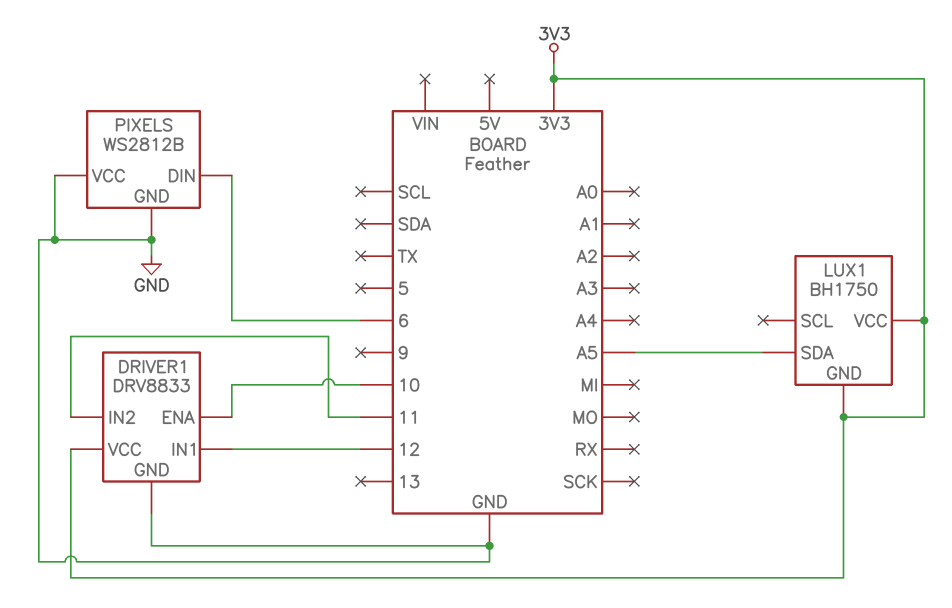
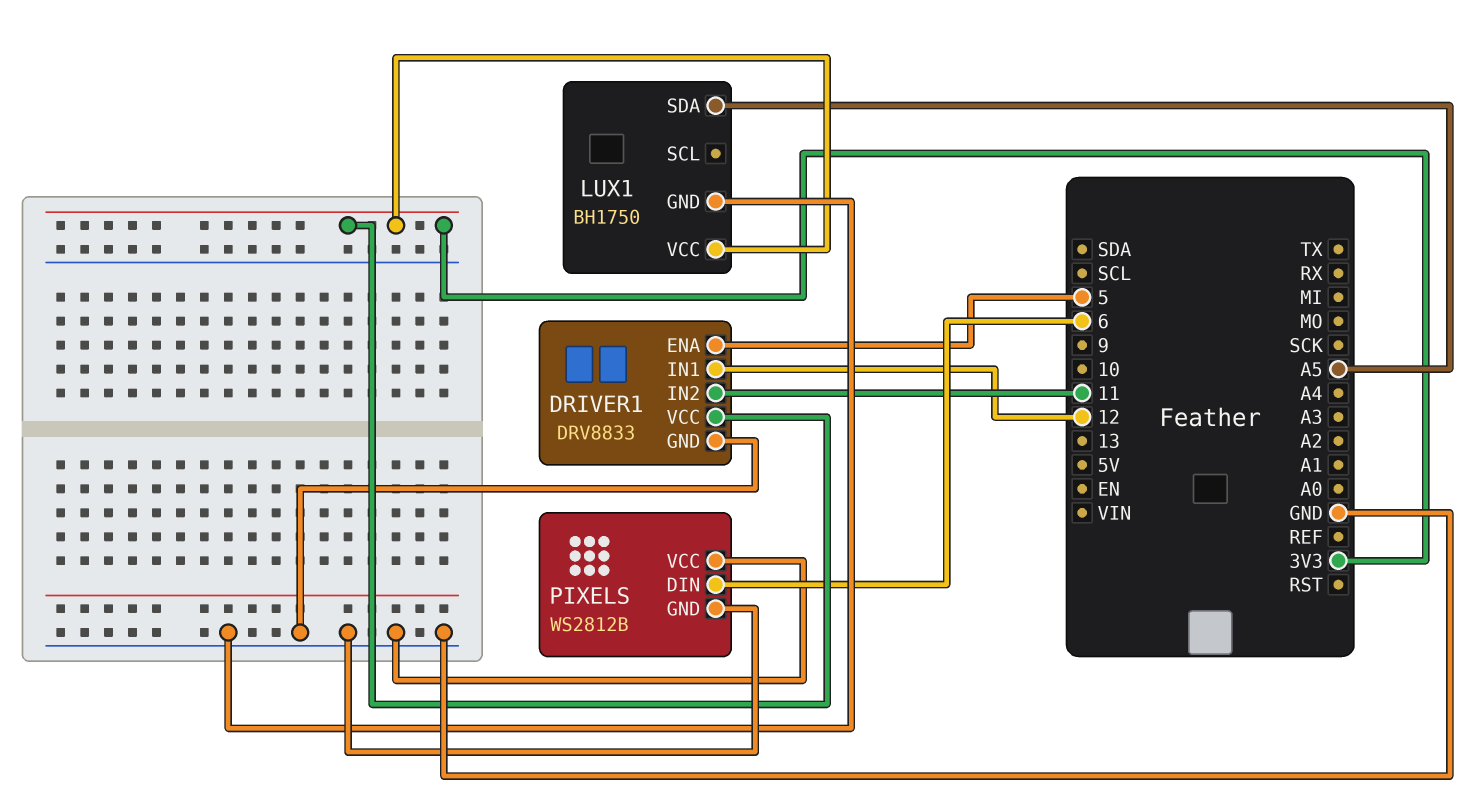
DRIVER1 pin ENA: 10 -> 5
LUX1 pin GND: 3V3 -> GND

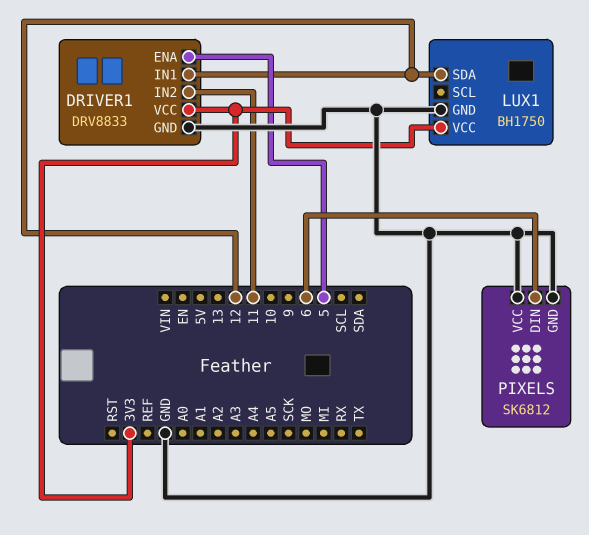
LUX1 pin SDA: A5 -> 12
PIXELS: WS2812B -> SK6812

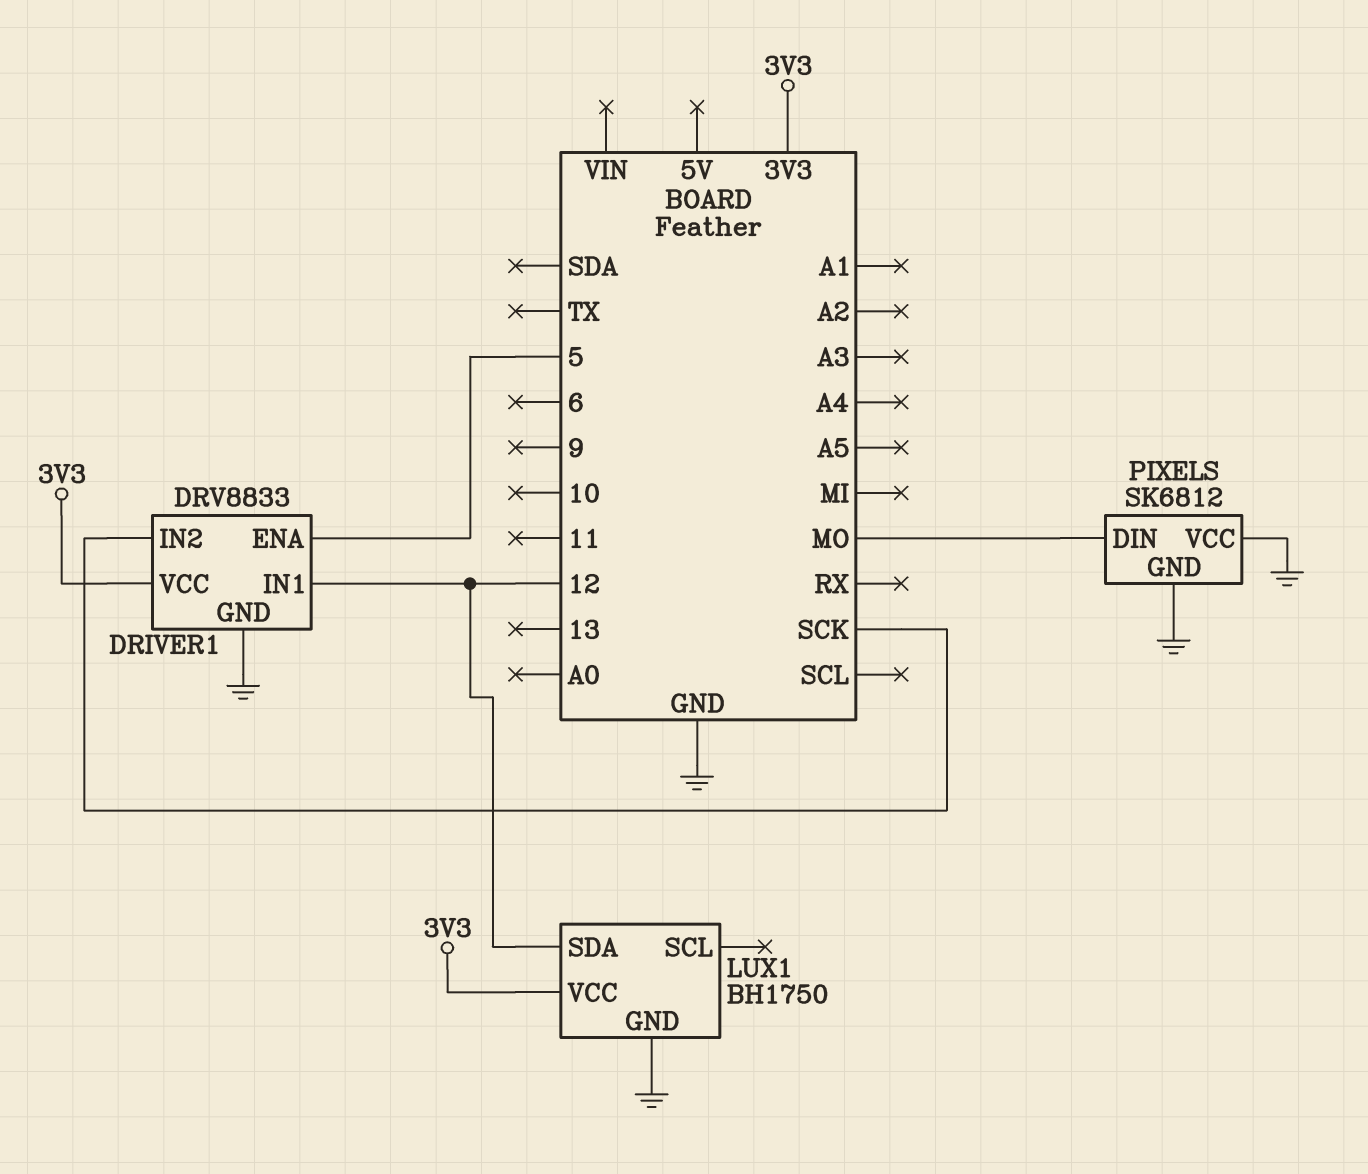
DRIVER1 pin IN2: 11 -> SCK
PIXELS pin DIN: 6 -> MO

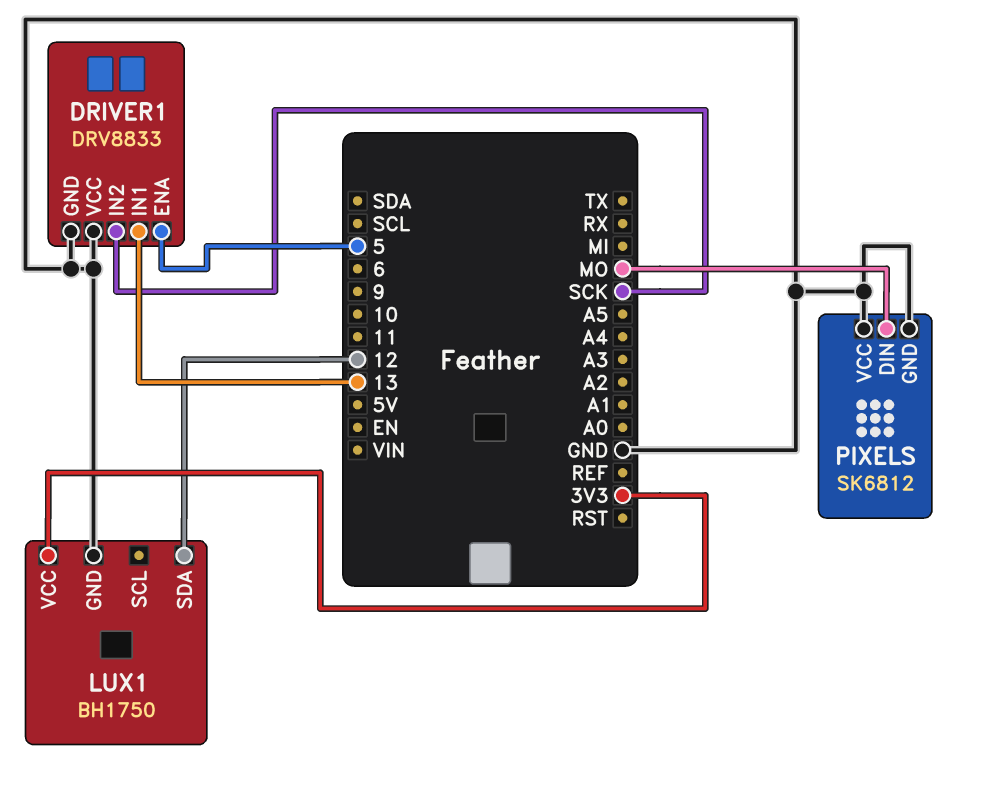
DRIVER1 pin IN1: 12 -> 13
DRIVER1 pin VCC: 3V3 -> GND

